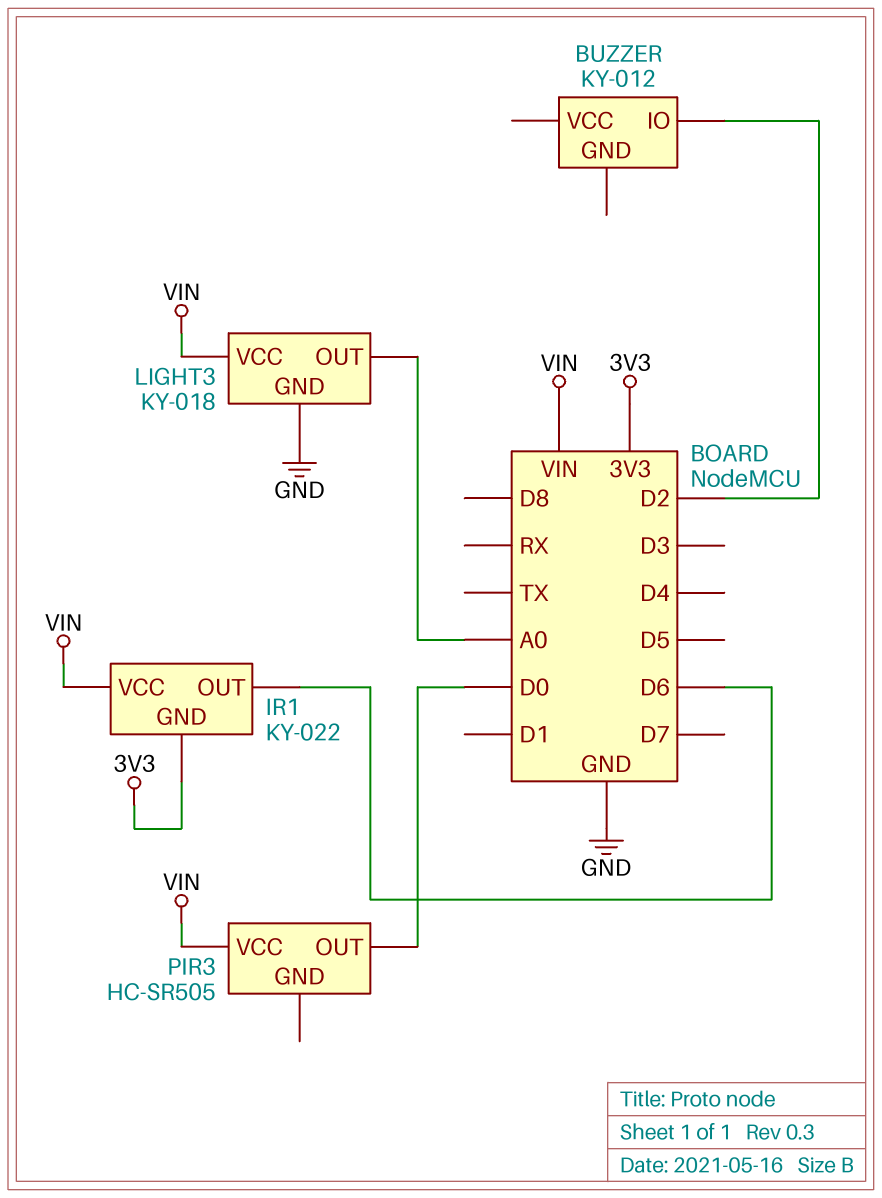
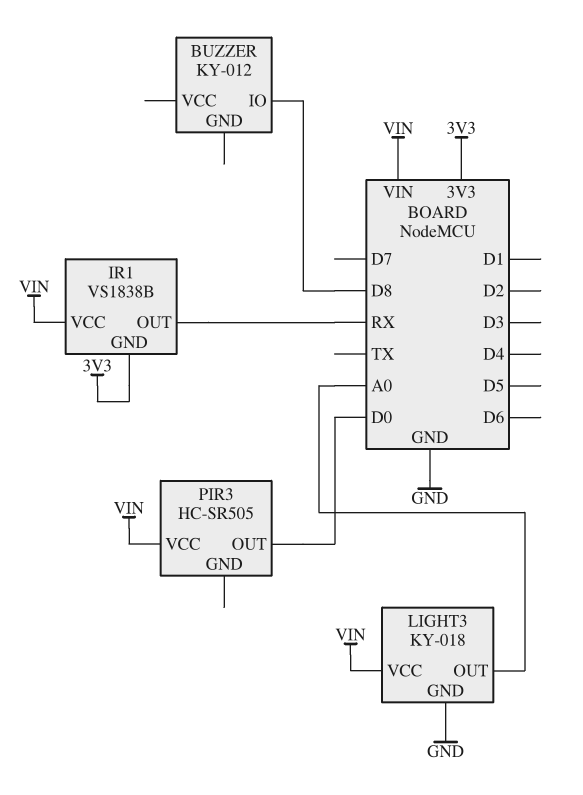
BUZZER pin IO: D2 -> D8
IR1: KY-022 -> VS1838B
IR1 pin OUT: D6 -> RX

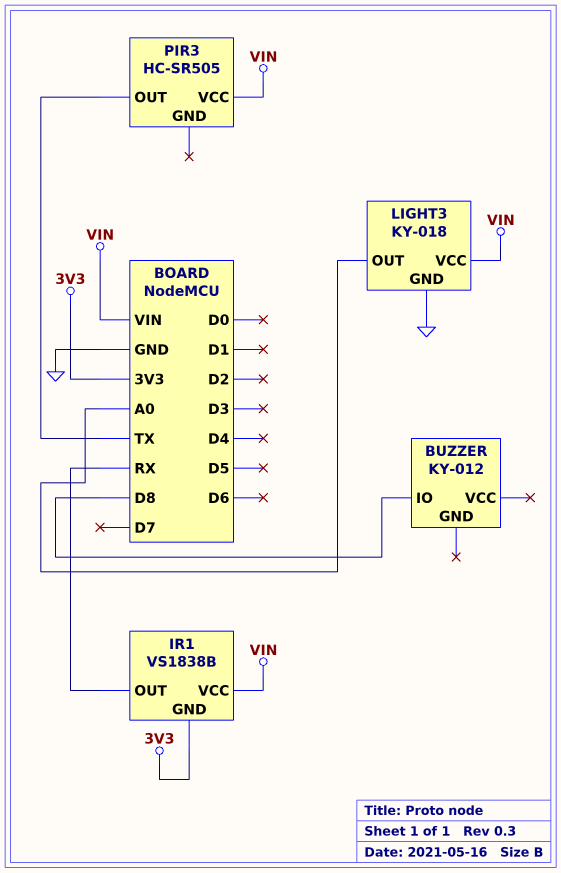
PIR3 pin OUT: D0 -> TX

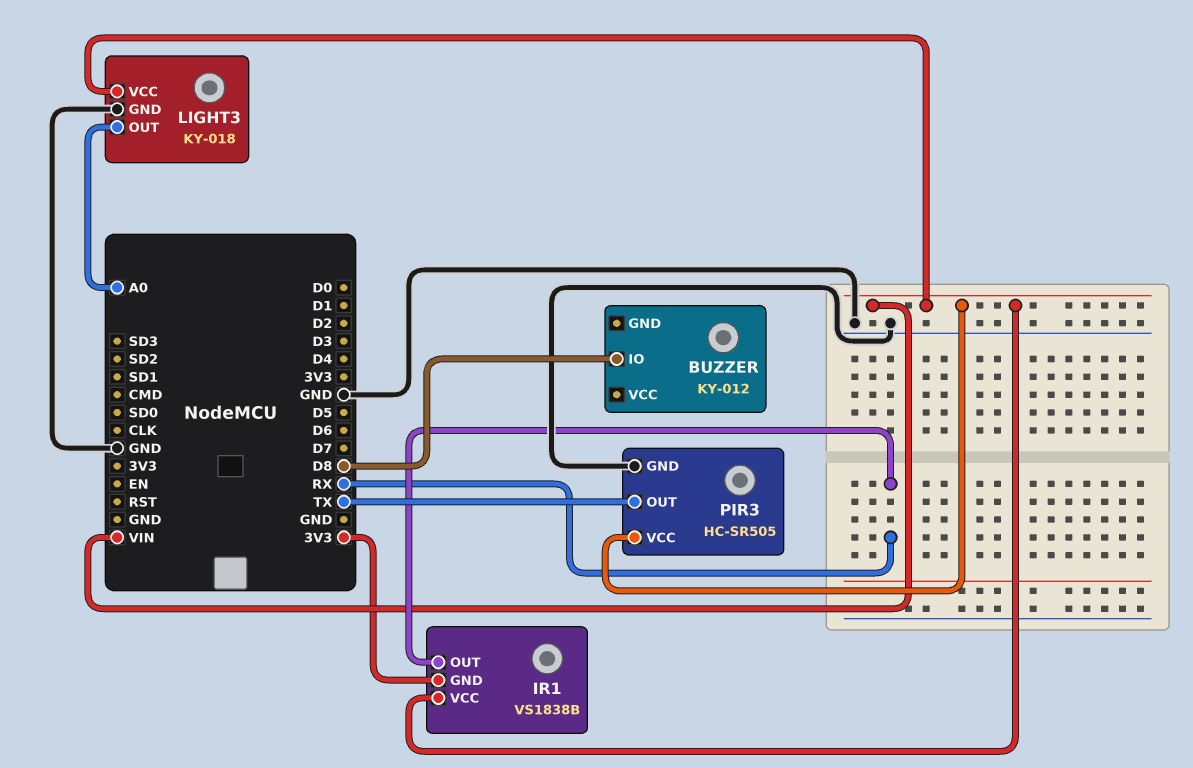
PIR3 pin GND: none -> GND

